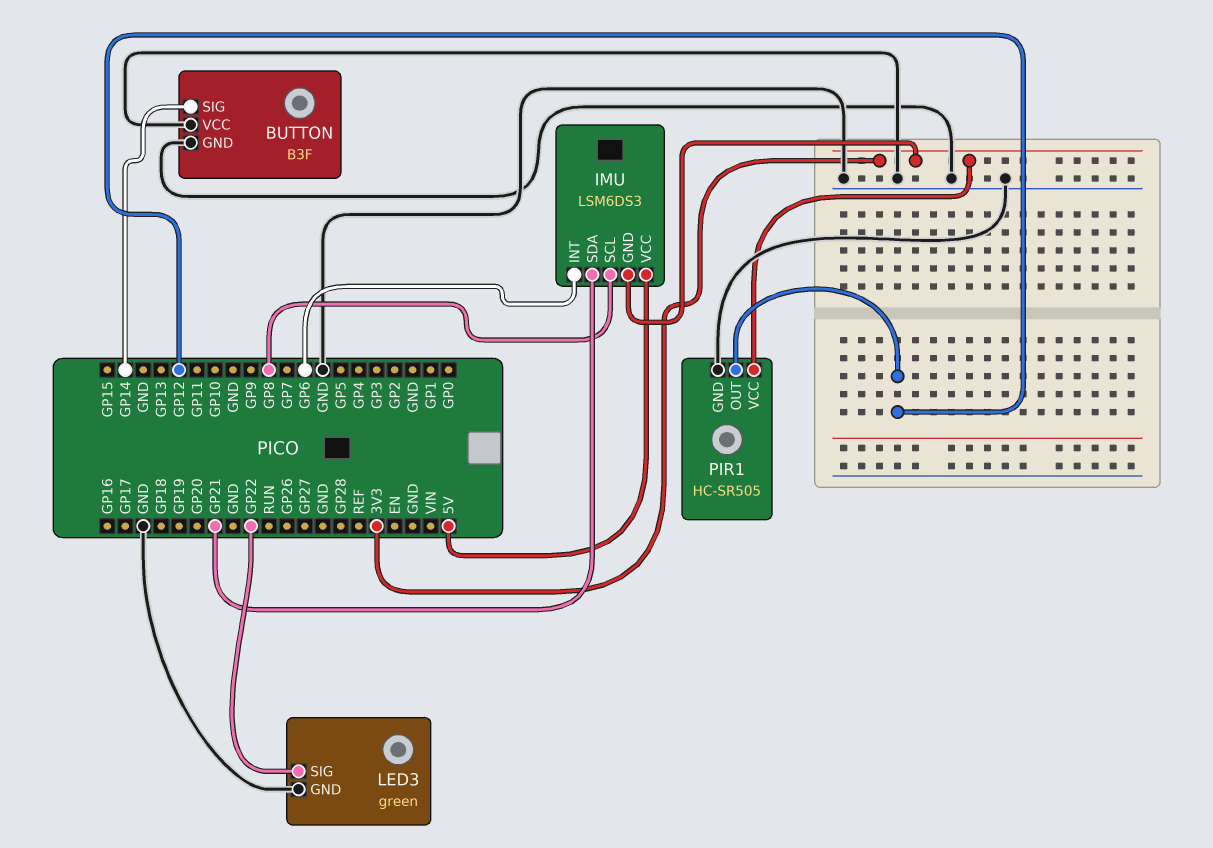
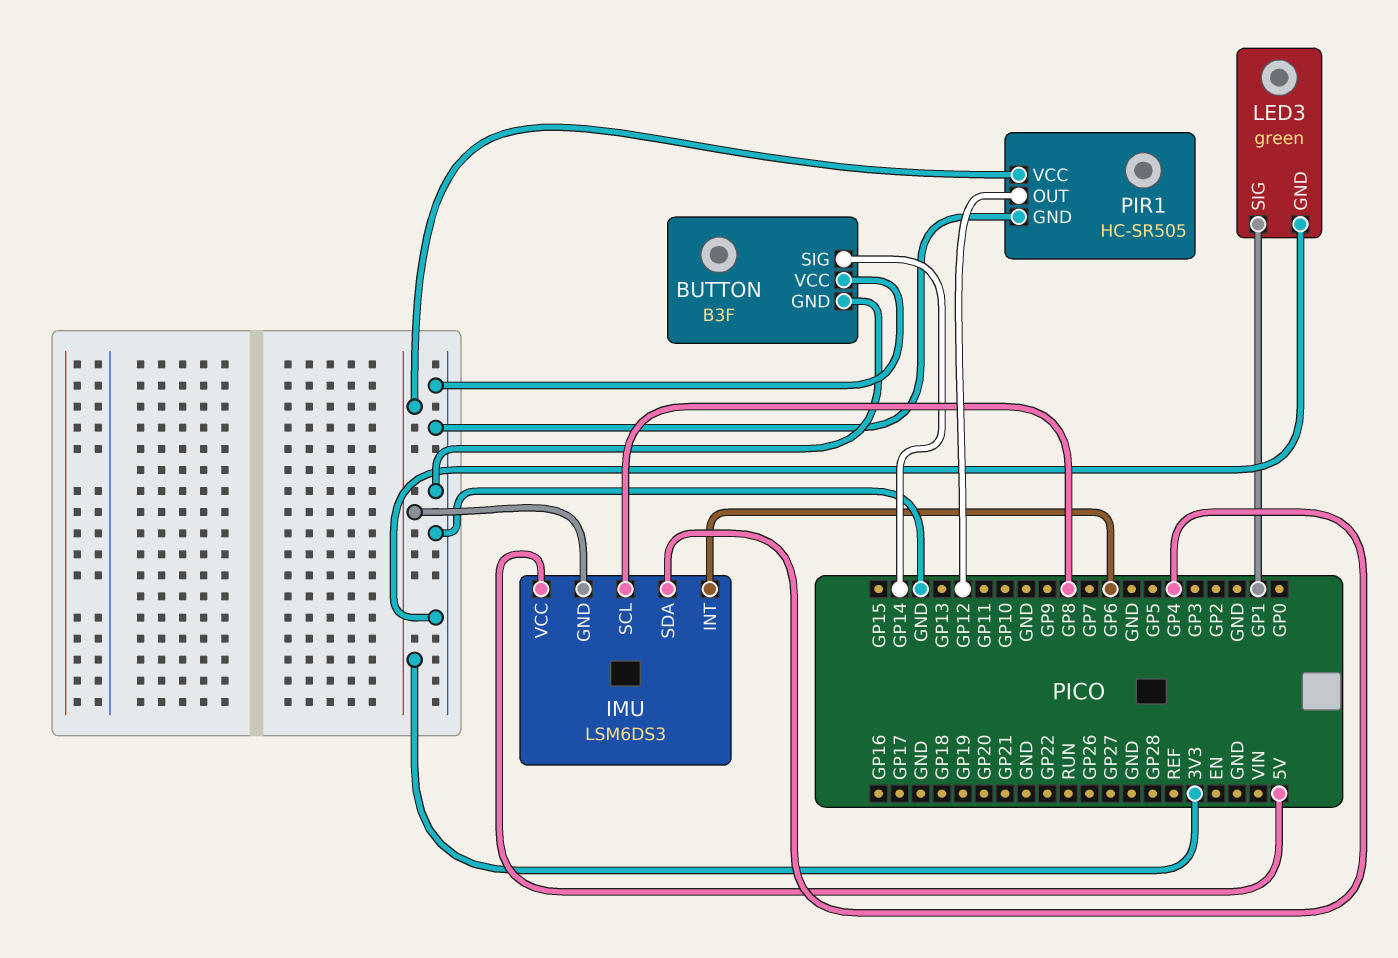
IMU pin SDA: GP21 -> GP4
LED3 pin SIG: GP22 -> GP1

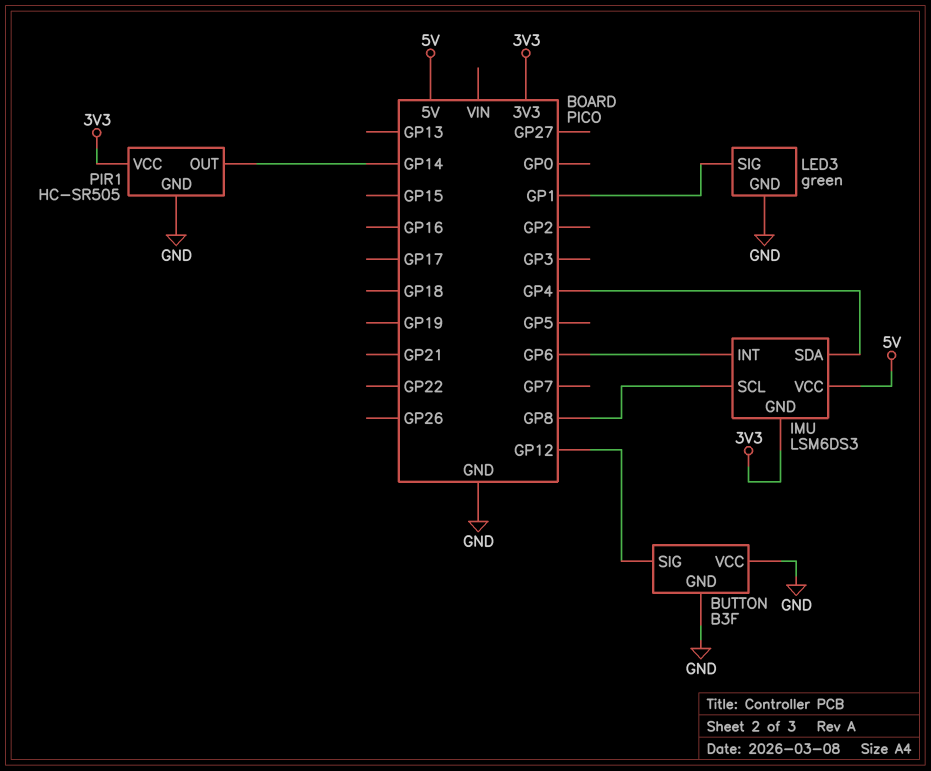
BUTTON pin SIG: GP14 -> GP12
PIR1 pin OUT: GP12 -> GP14

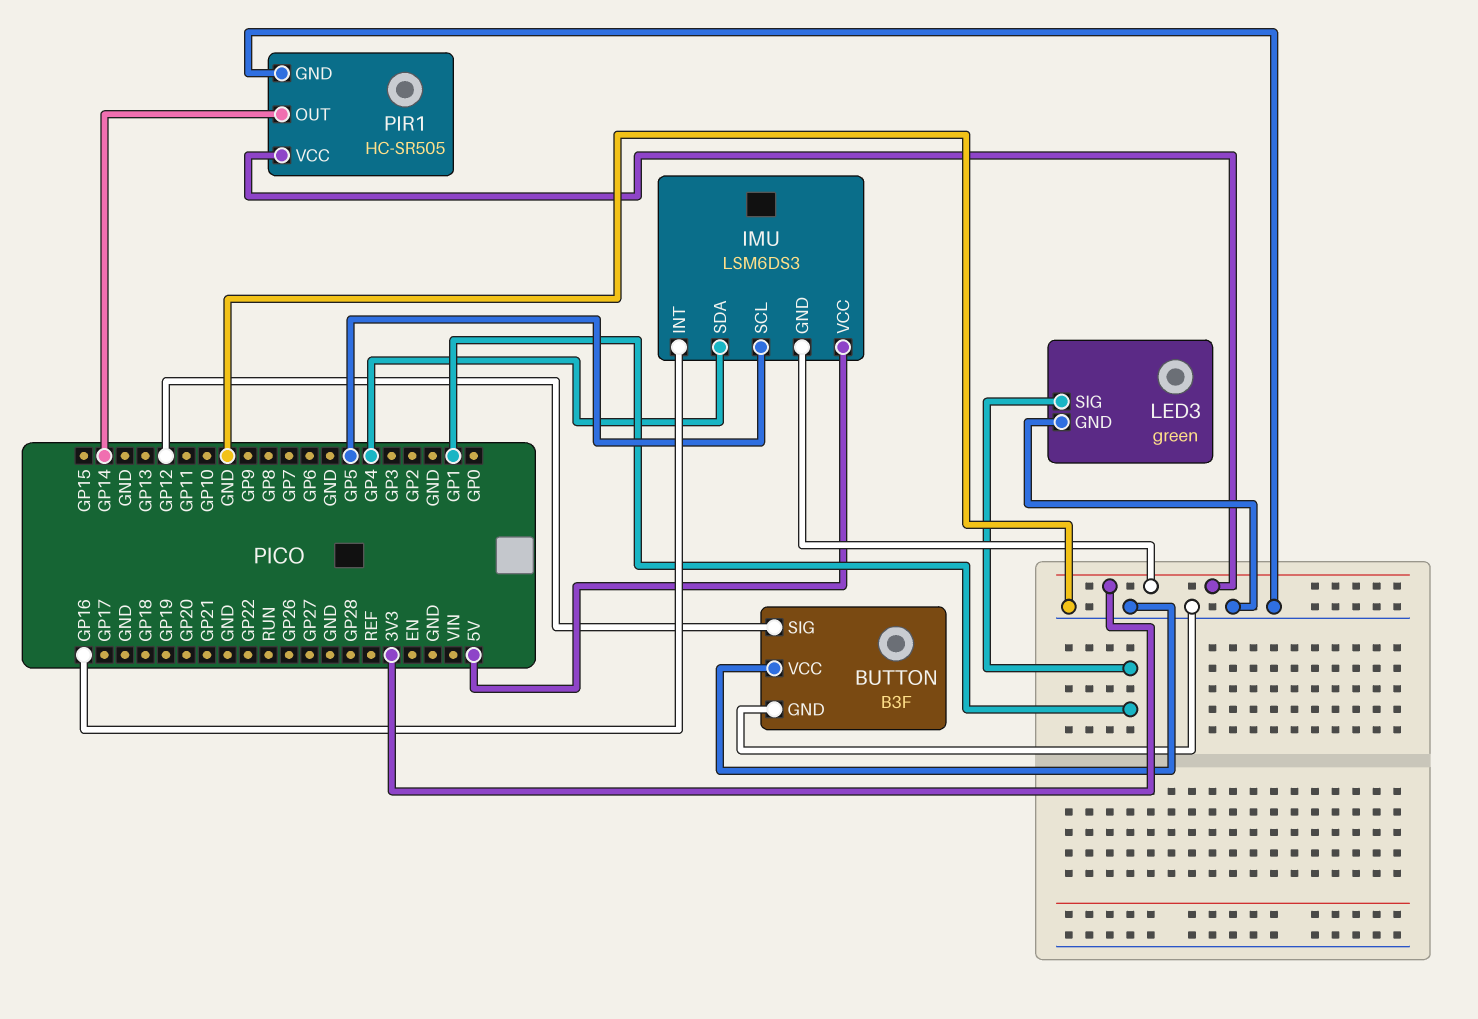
IMU pin INT: GP6 -> GP16
IMU pin SCL: GP8 -> GP5

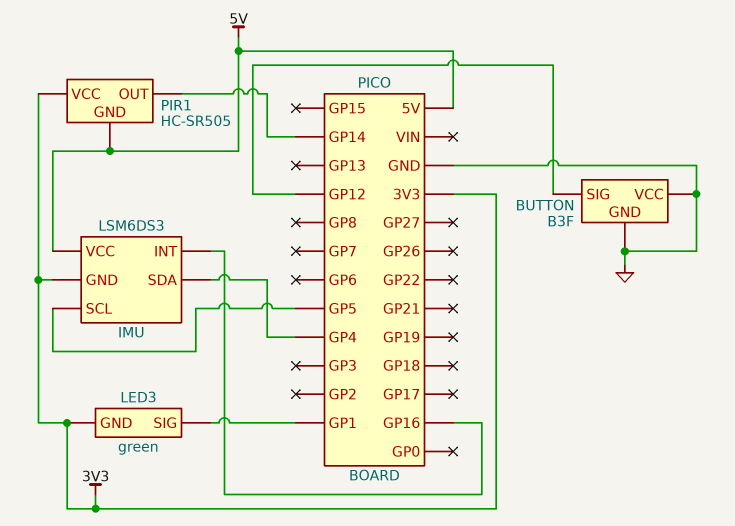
LED3 pin GND: GND -> 3V3
PIR1 pin GND: GND -> 5V

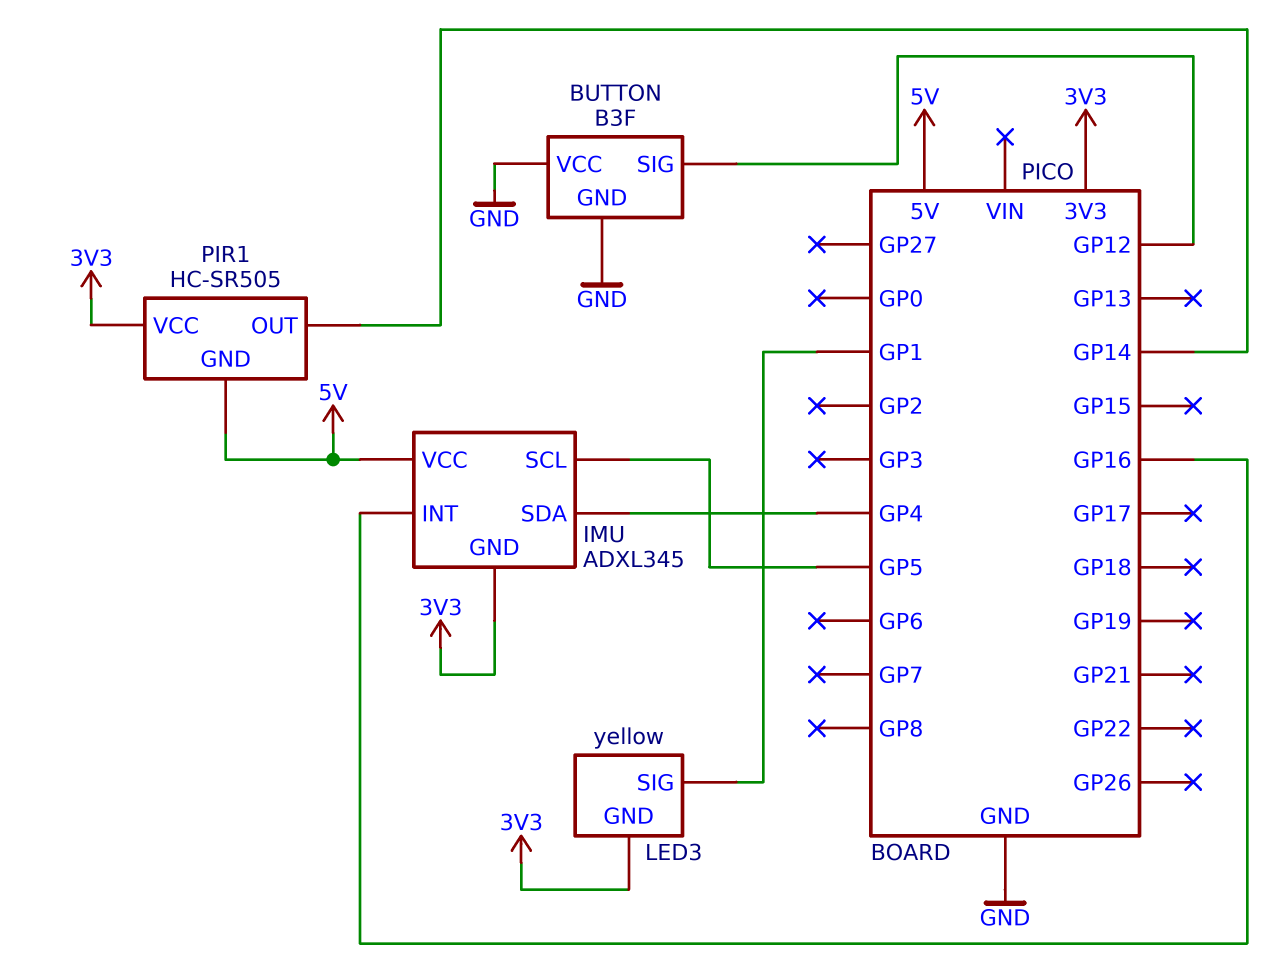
IMU: LSM6DS3 -> ADXL345
LED3: green -> yellow

